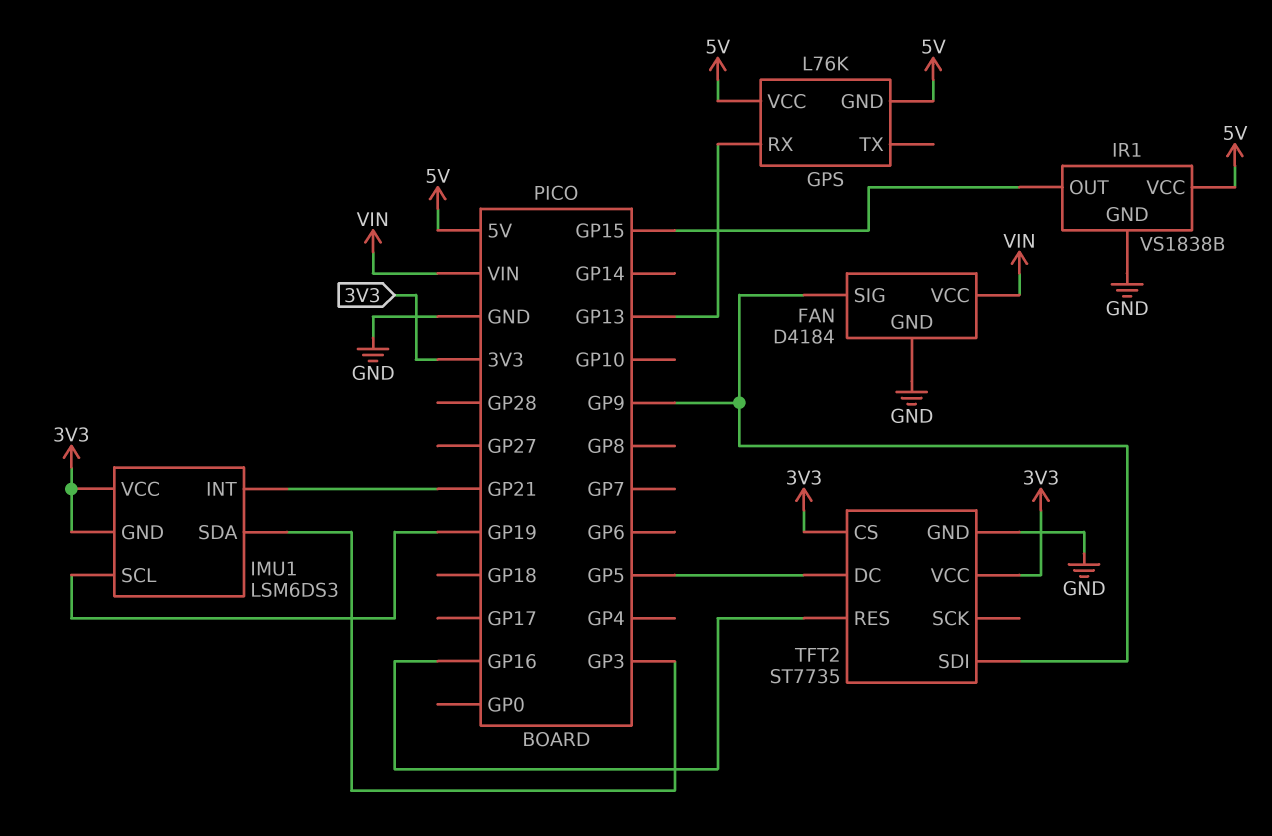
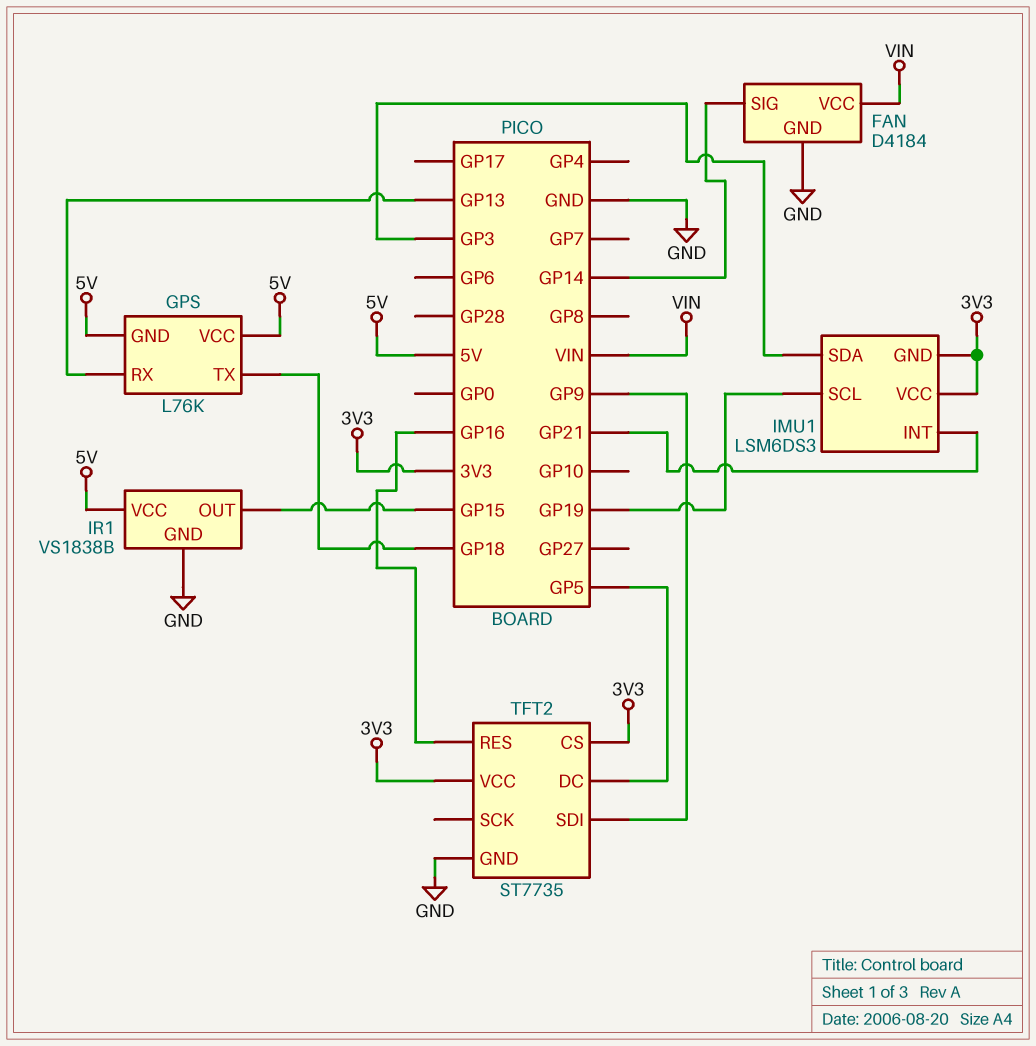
FAN pin SIG: GP9 -> GP14
GPS pin TX: none -> GP18

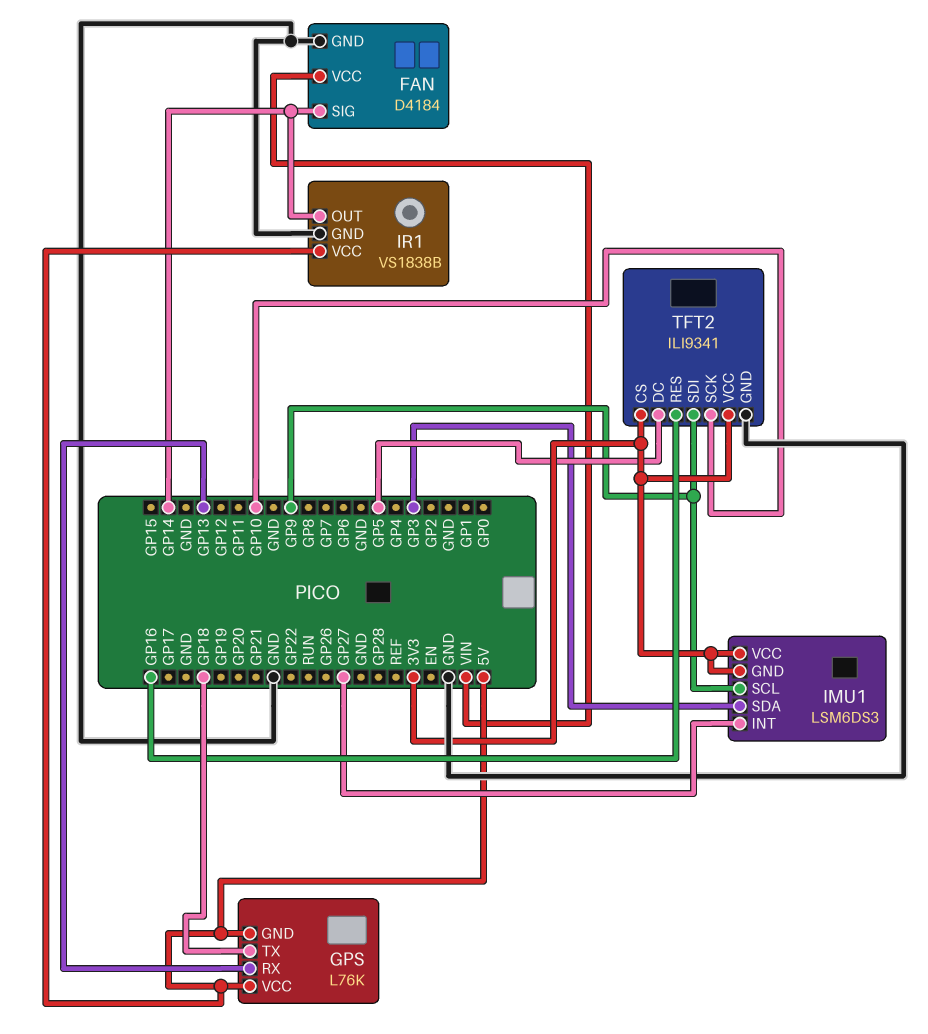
IMU1 pin INT: GP21 -> GP27
IMU1 pin SCL: GP19 -> GP9
IR1 pin OUT: GP15 -> GP14
TFT2: ST7735 -> ILI9341
TFT2 pin SCK: none -> GP10

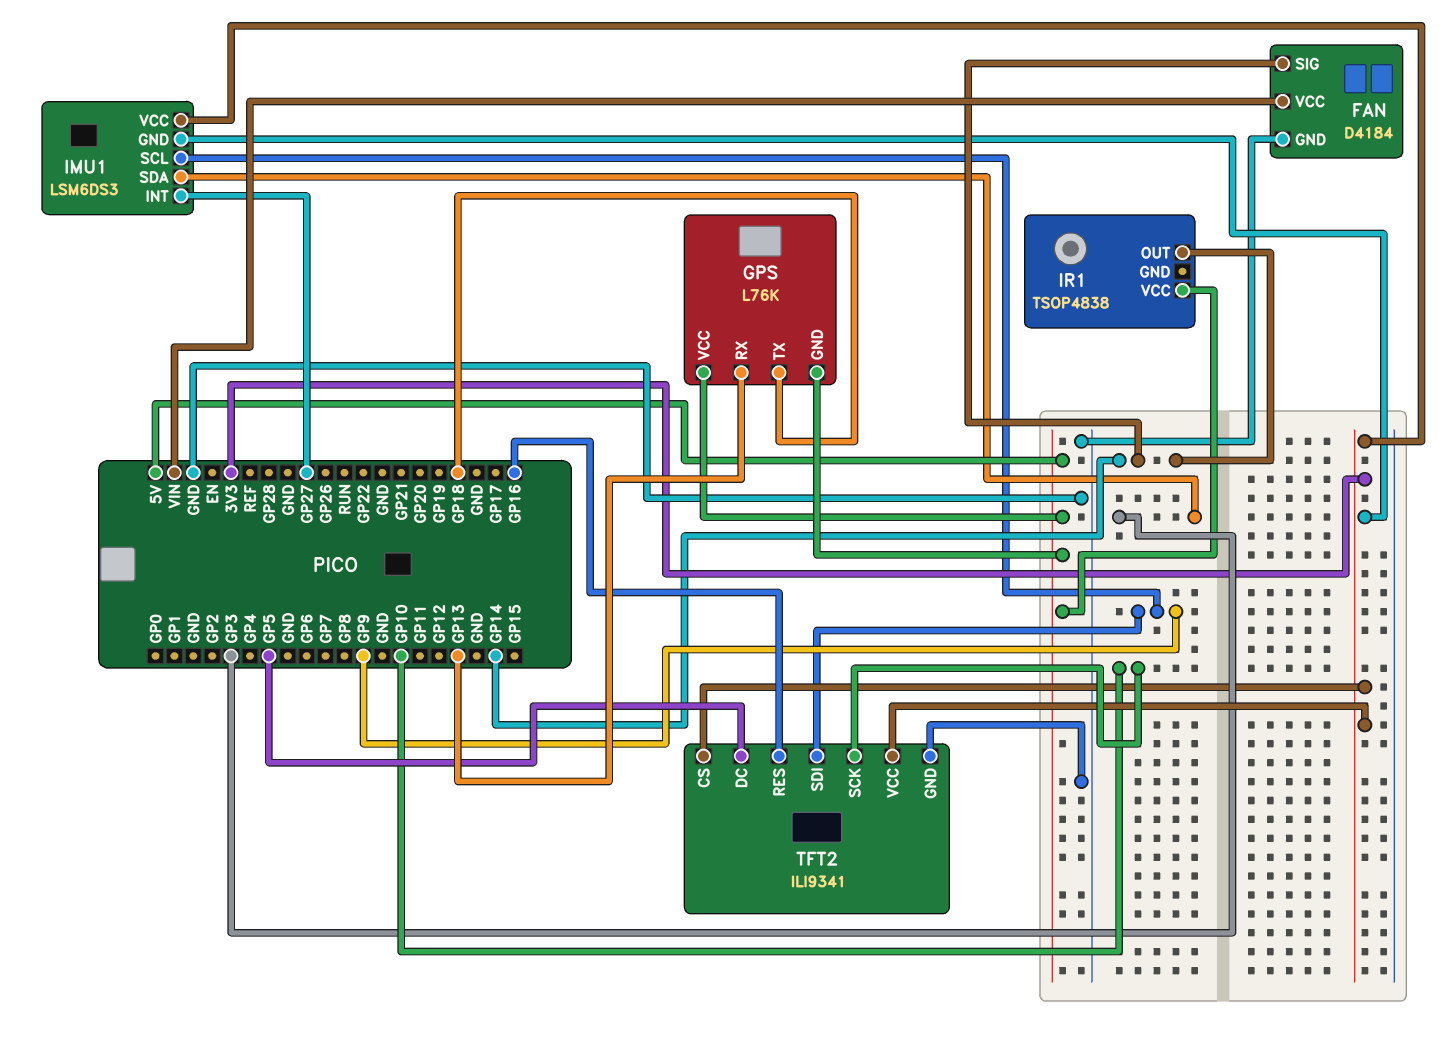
IR1: VS1838B -> TSOP4838
IR1 pin GND: GND -> none

